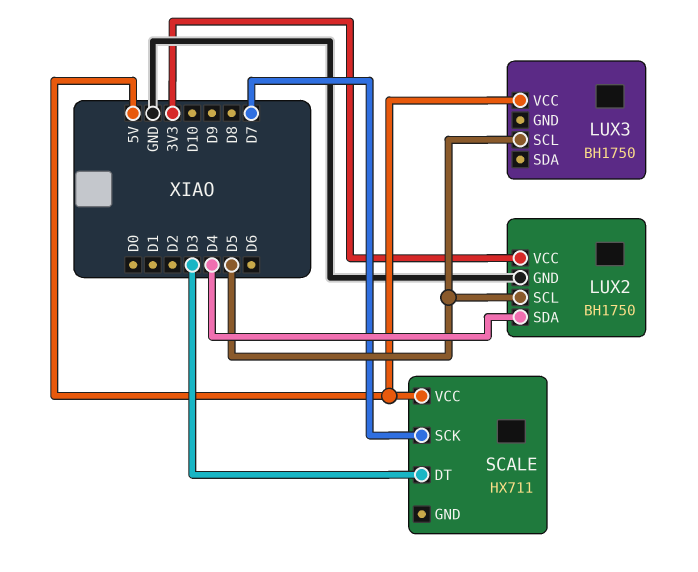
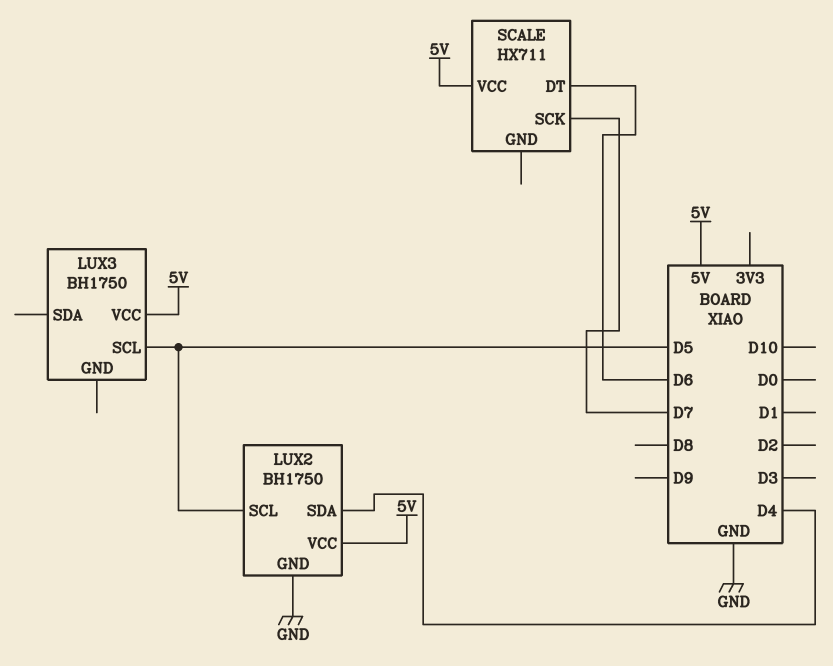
LUX2 pin VCC: 3V3 -> 5V
SCALE pin DT: D3 -> D6

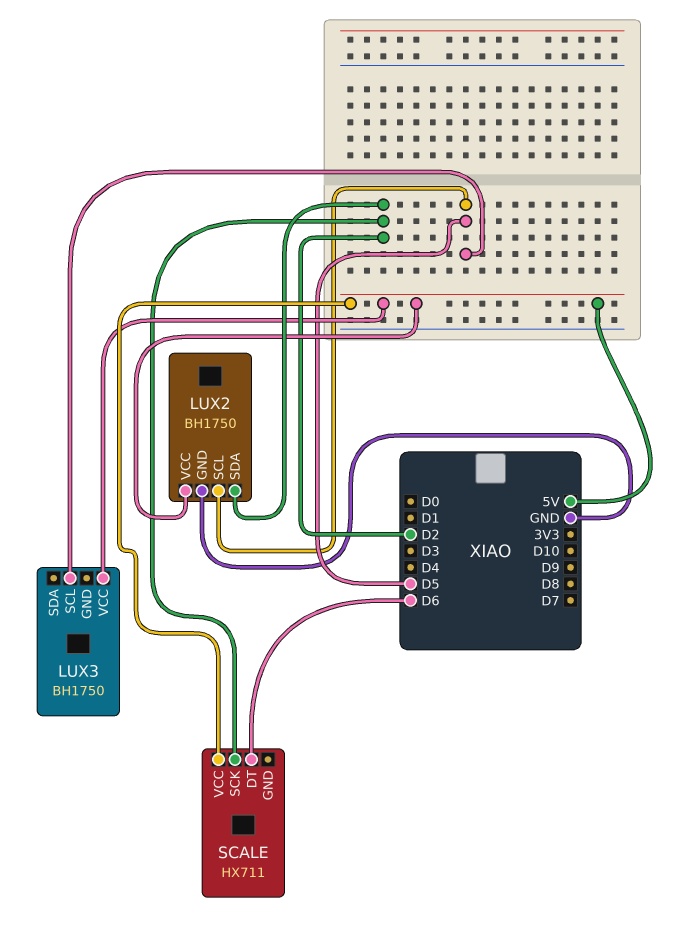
LUX2 pin SDA: D4 -> D2
SCALE pin SCK: D7 -> D2

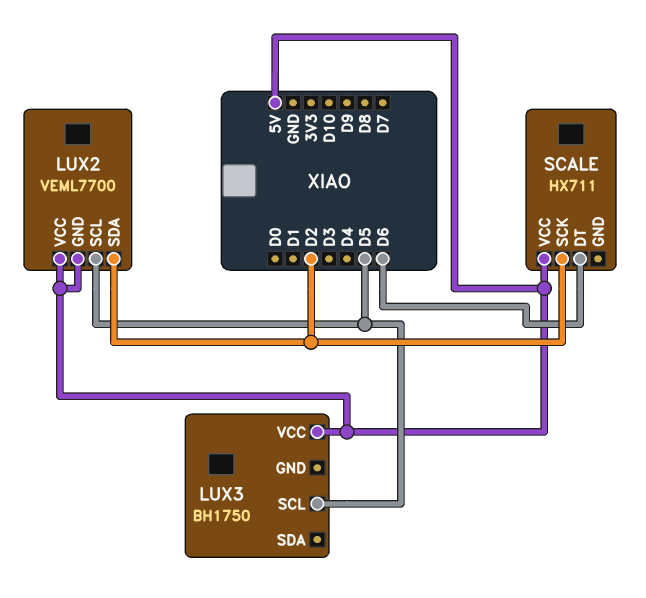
LUX2: BH1750 -> VEML7700
LUX2 pin GND: GND -> 5V

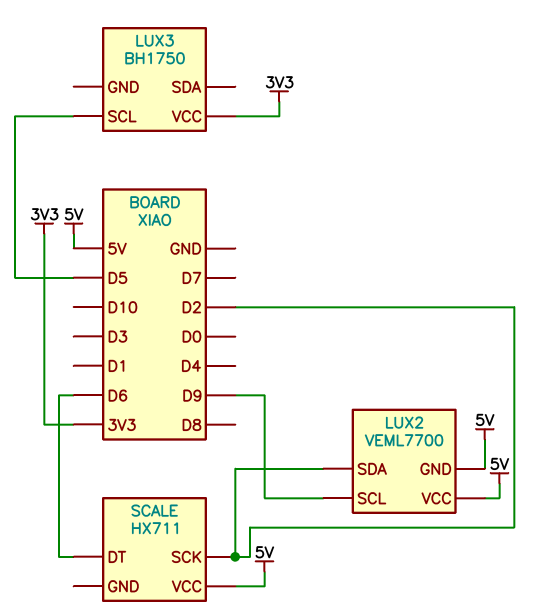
LUX2 pin SCL: D5 -> D9
LUX3 pin VCC: 5V -> 3V3

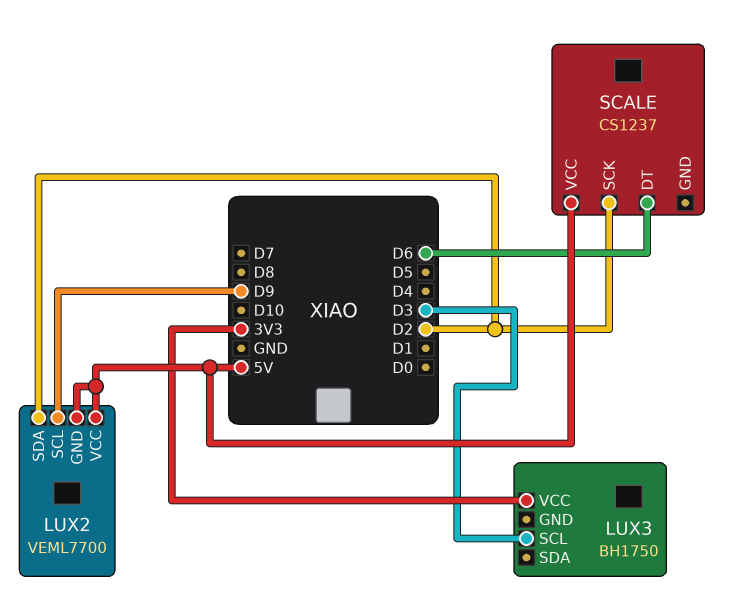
LUX3 pin SCL: D5 -> D3
SCALE: HX711 -> CS1237

